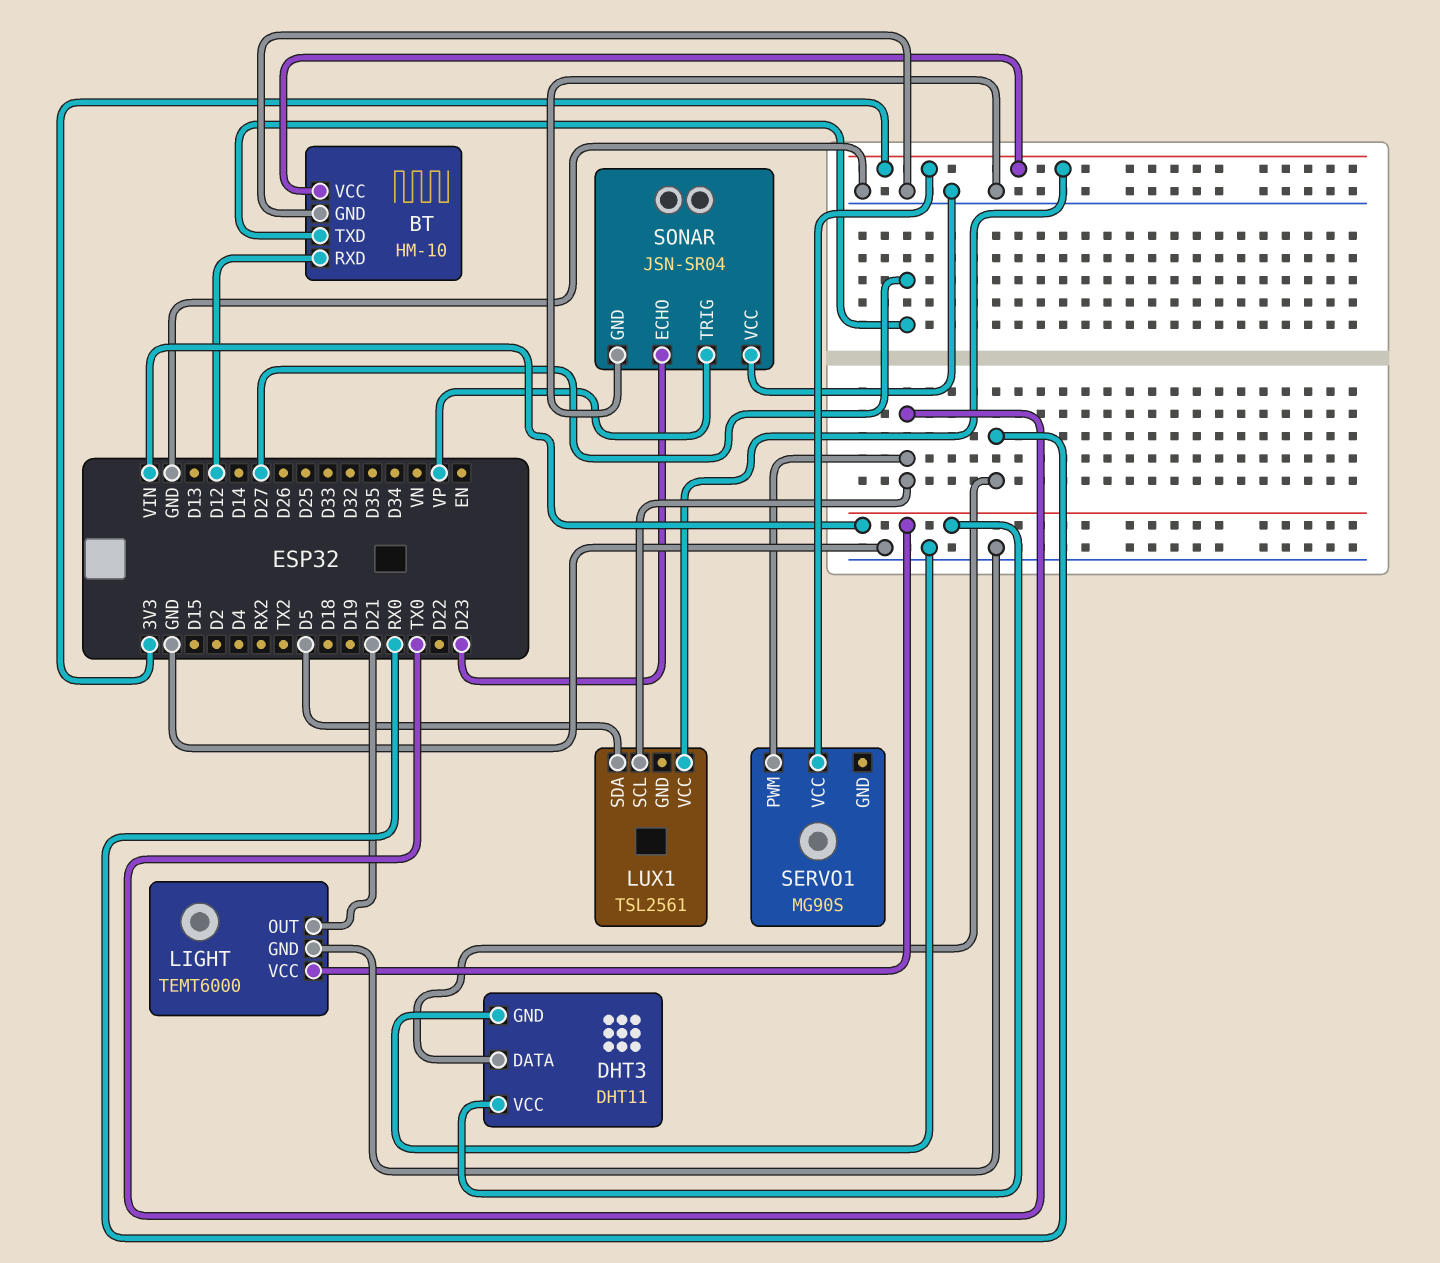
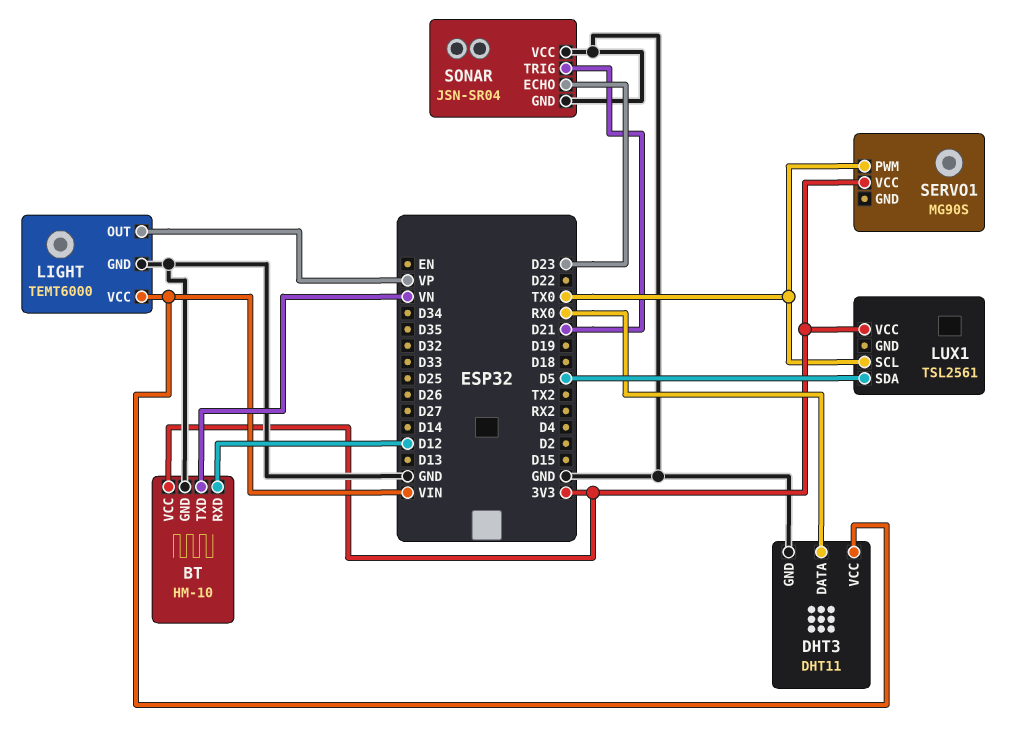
BT pin TXD: D27 -> VN
LIGHT pin OUT: D21 -> VP
SONAR pin TRIG: VP -> D21

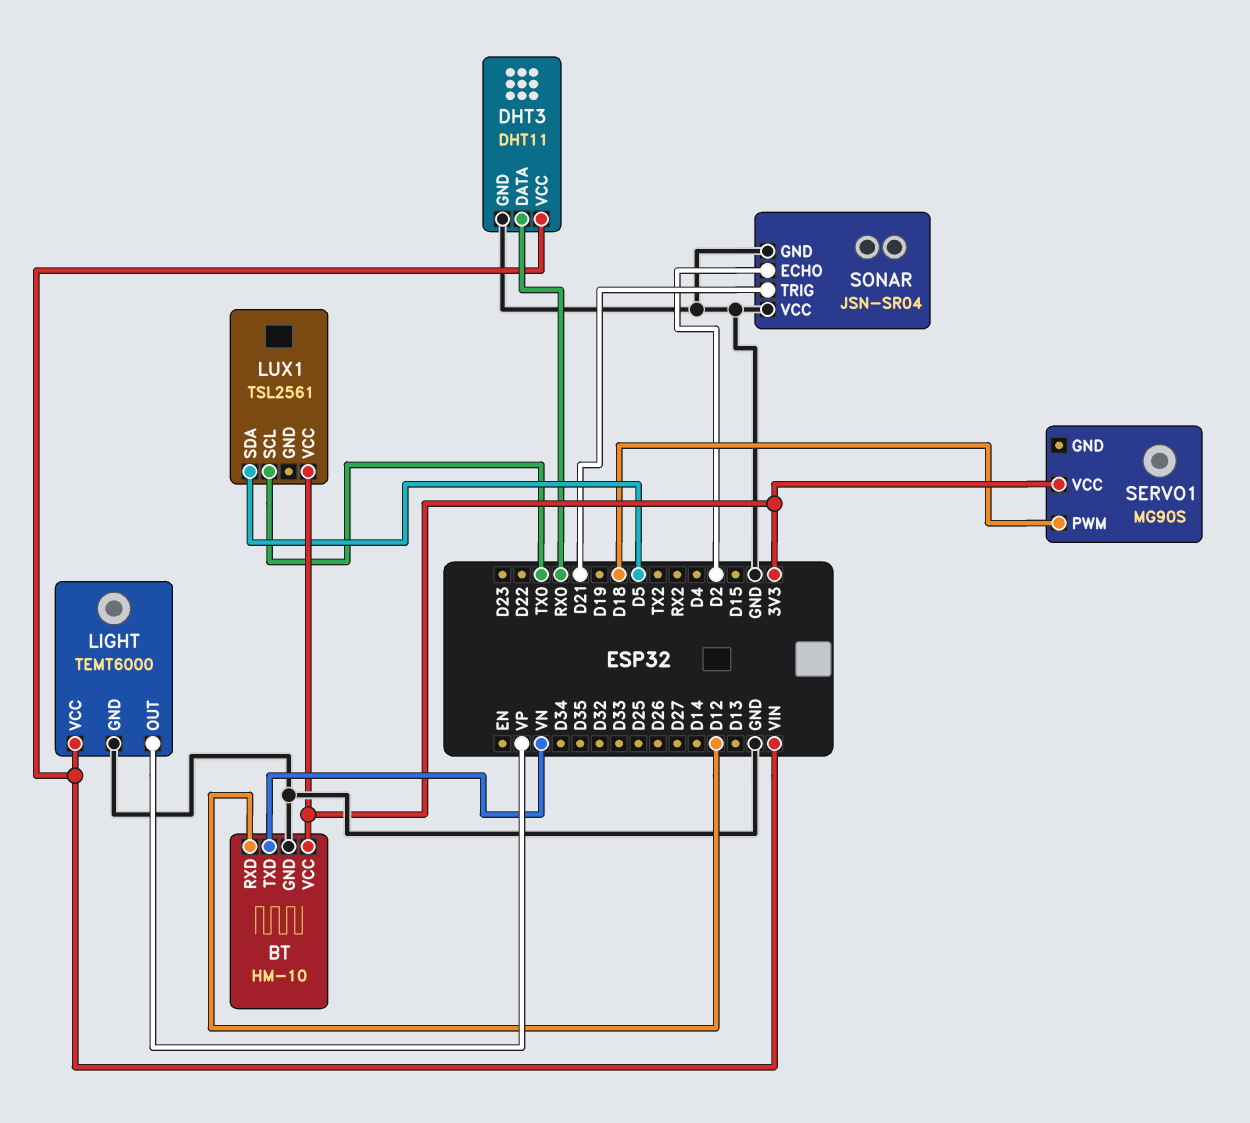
SERVO1 pin PWM: TX0 -> D18
SONAR pin ECHO: D23 -> D2

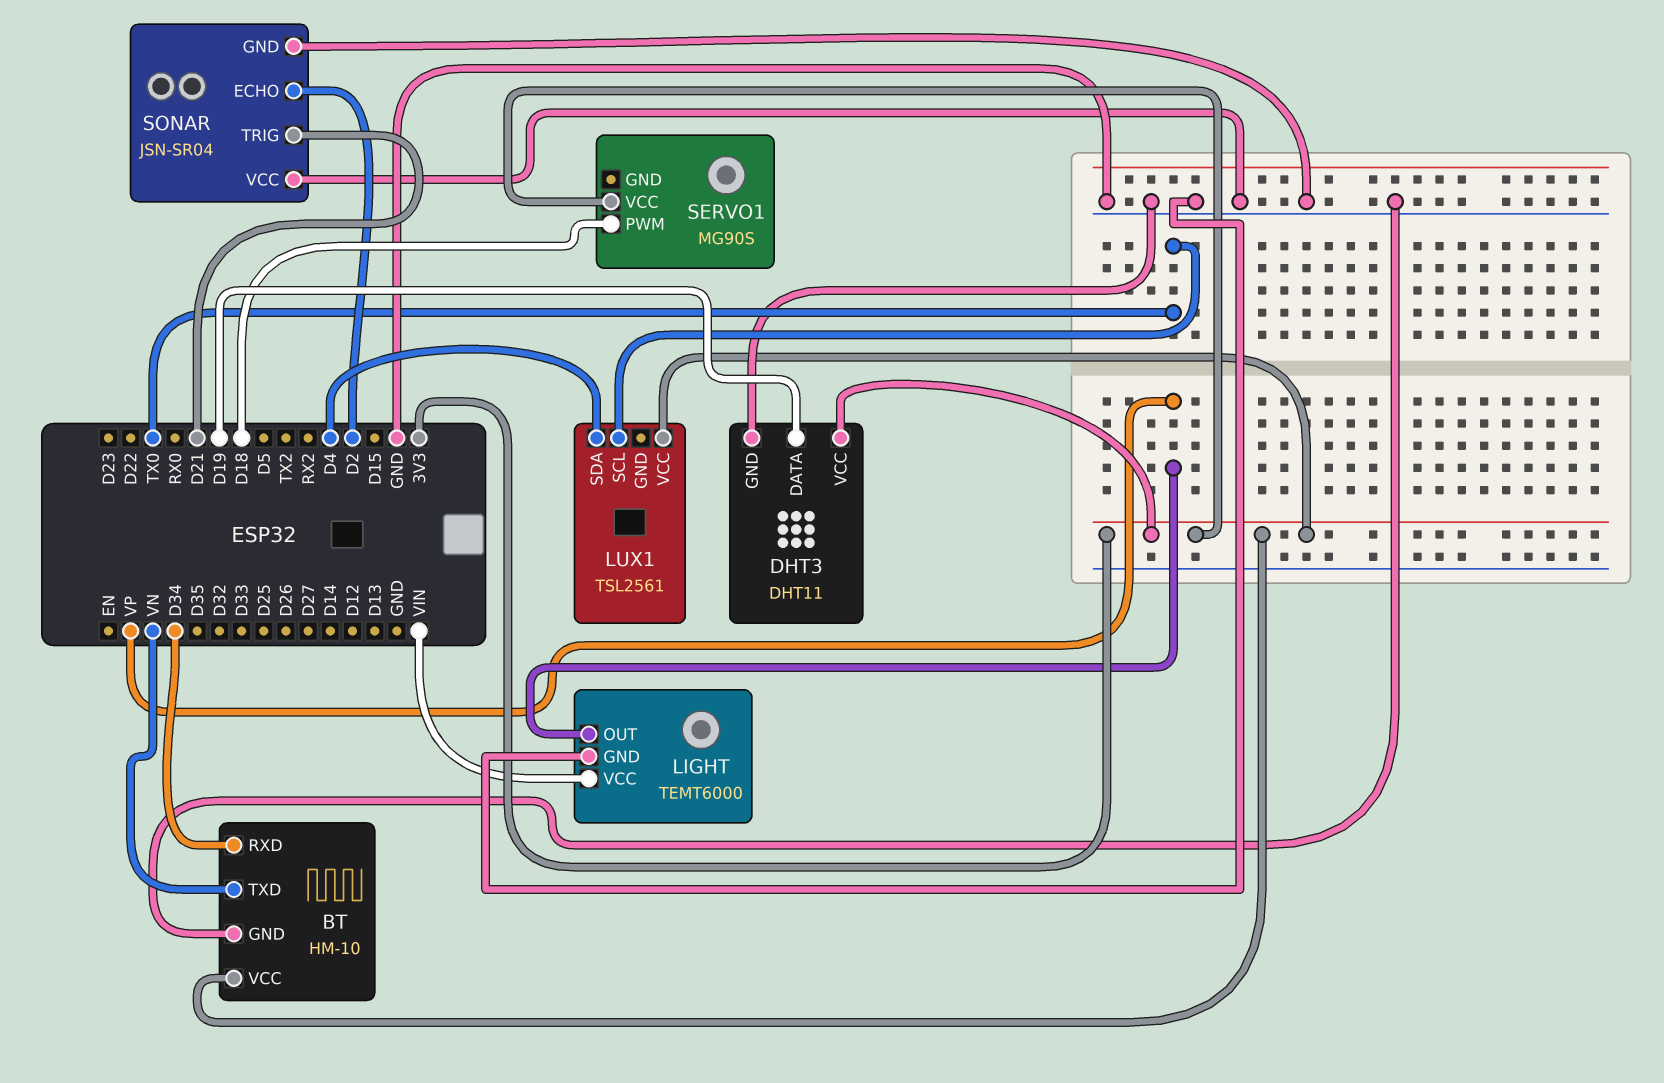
BT pin RXD: D12 -> D34
DHT3 pin DATA: RX0 -> D19
DHT3 pin VCC: VIN -> 3V3
LUX1 pin SDA: D5 -> D4

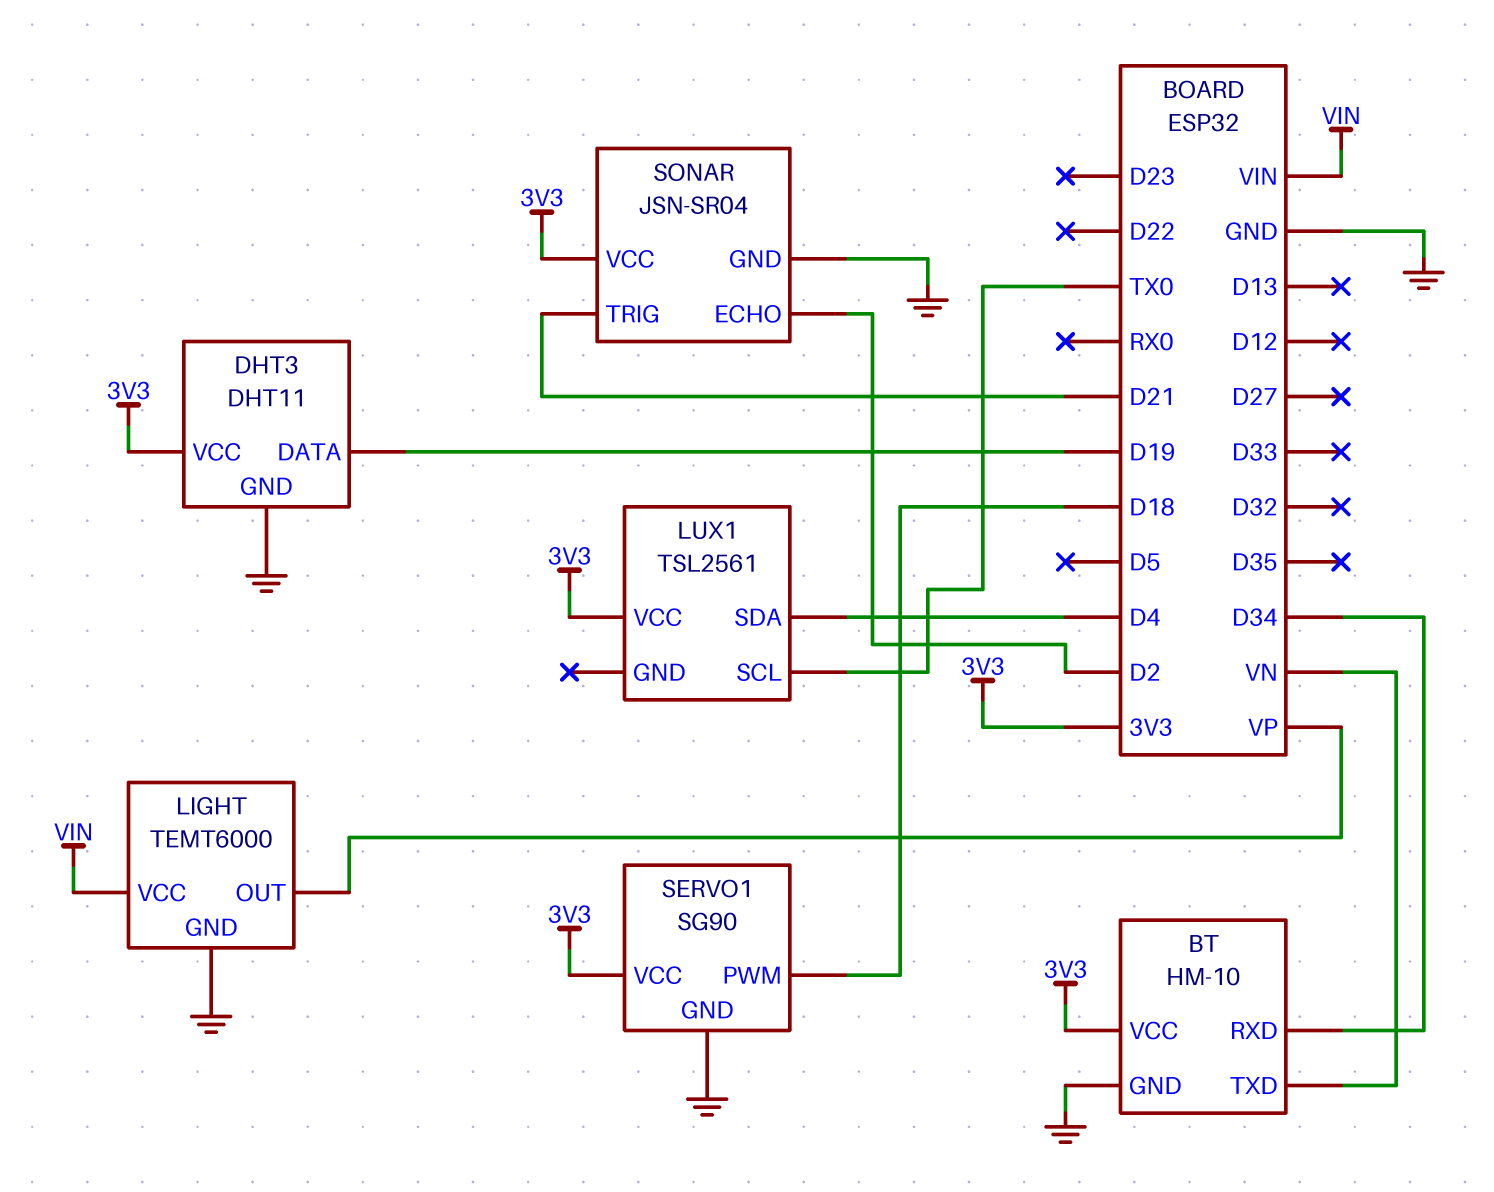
SERVO1: MG90S -> SG90
SERVO1 pin GND: none -> GND
SONAR pin VCC: GND -> 3V3

